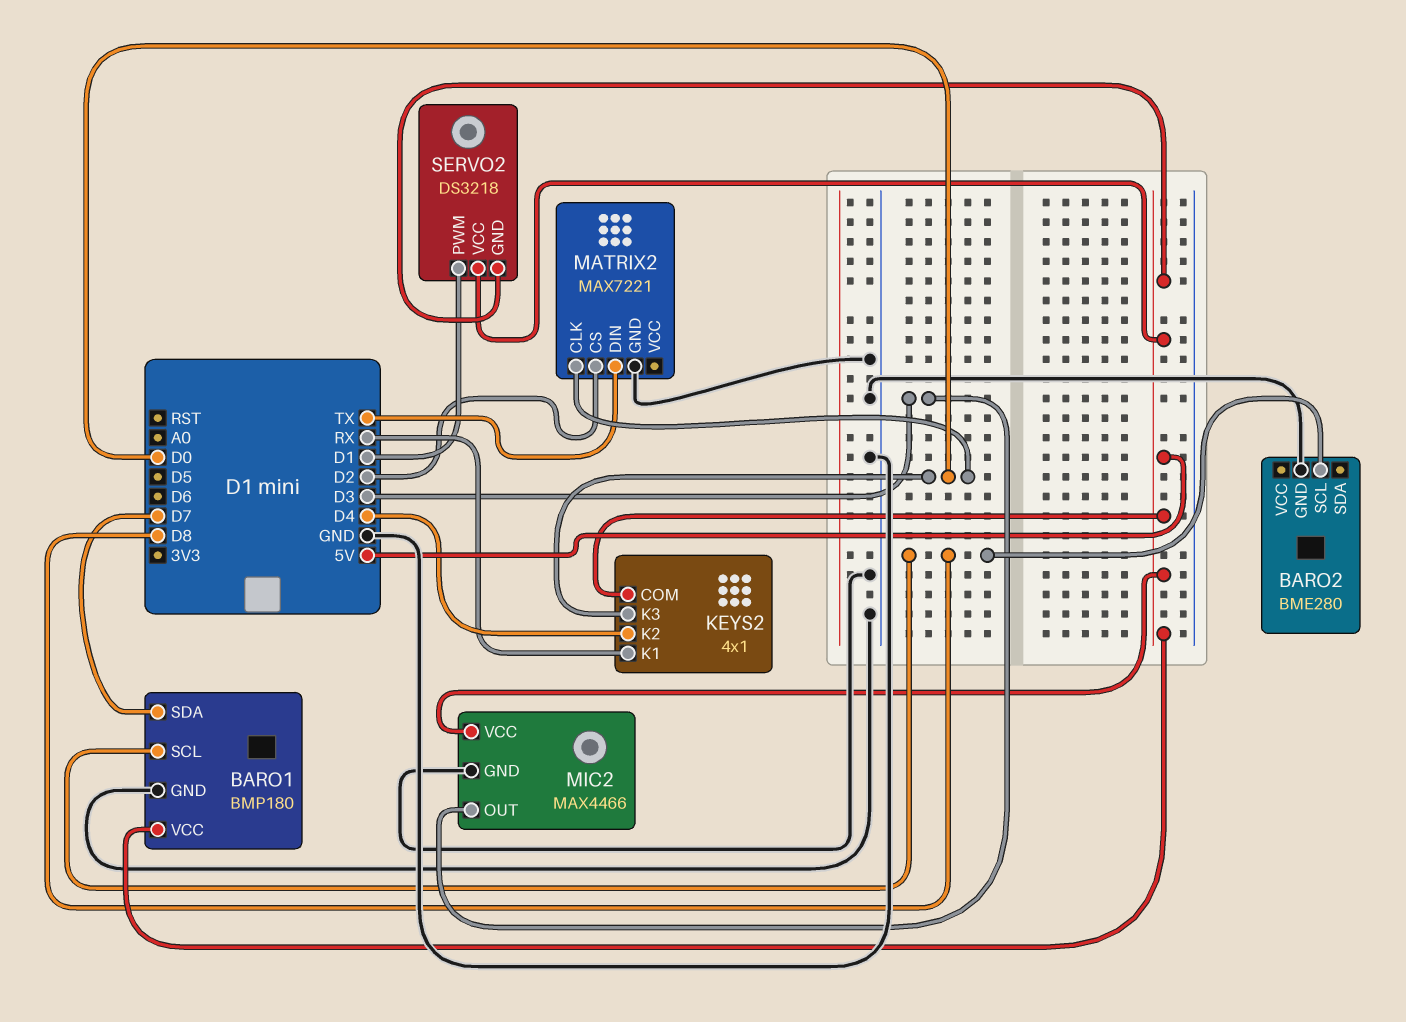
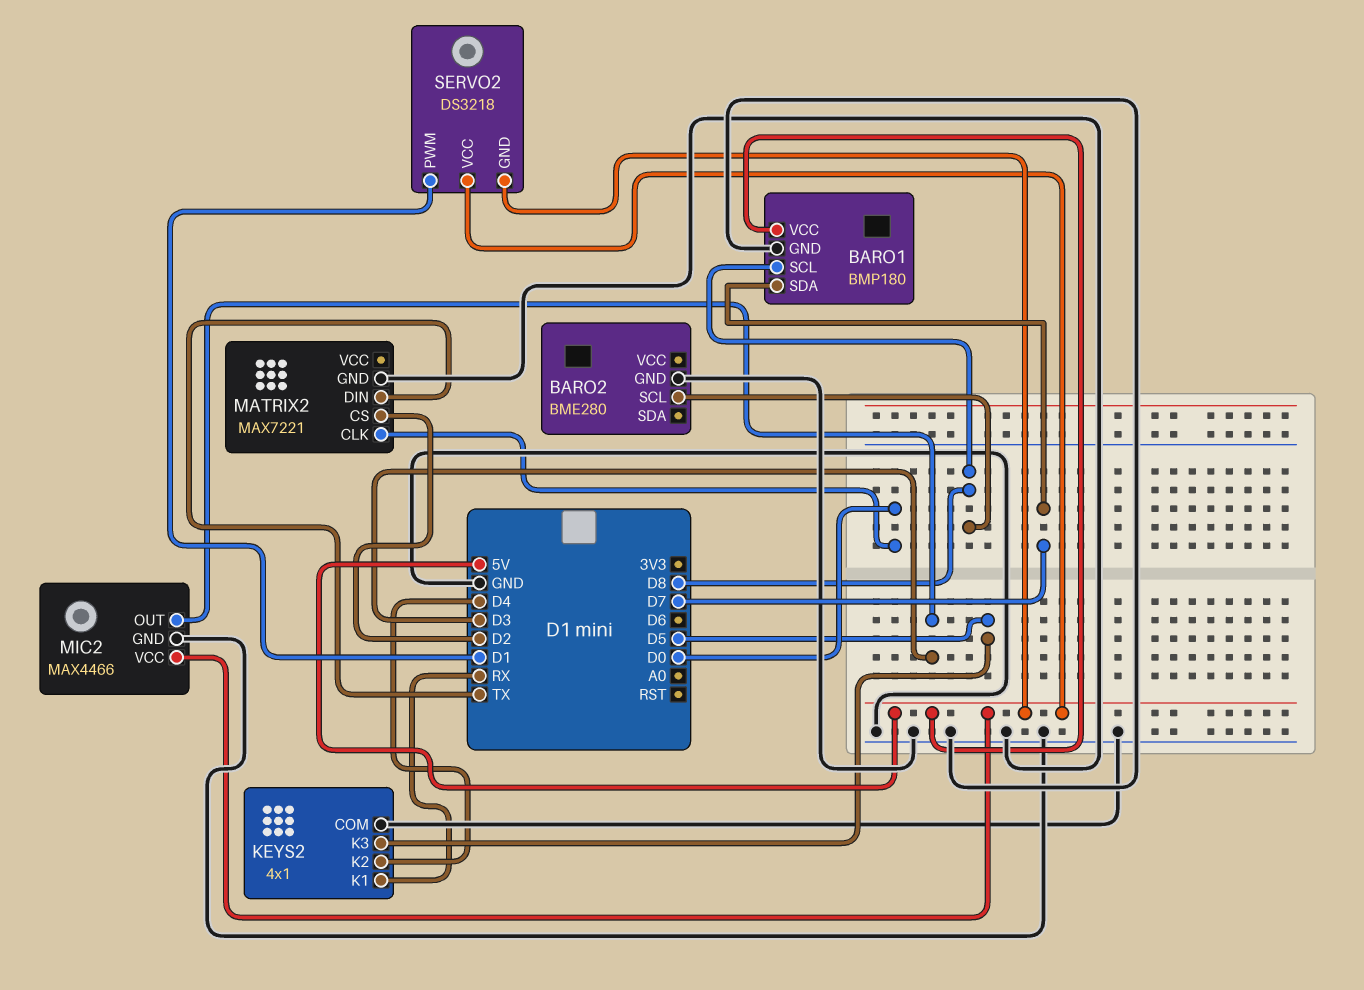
KEYS2 pin COM: 5V -> GND
KEYS2 pin K3: D0 -> D5

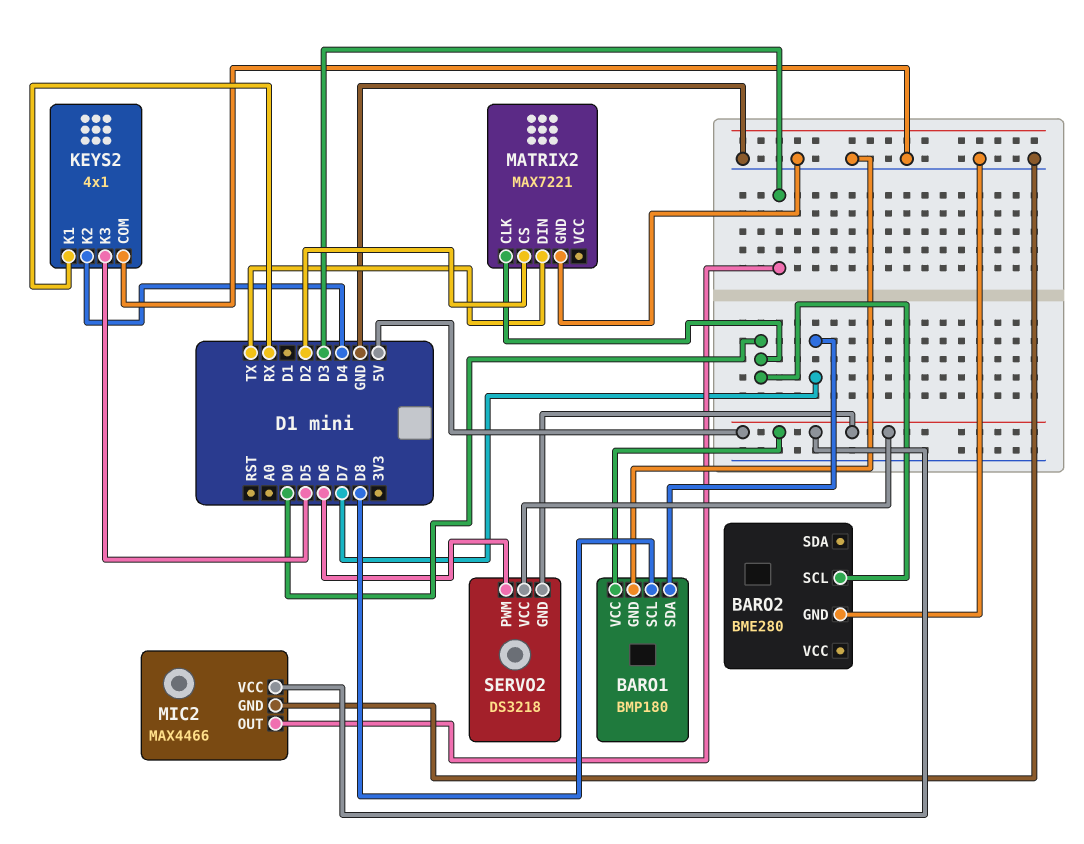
BARO2 pin SCL: D8 -> D0
SERVO2 pin PWM: D1 -> D6

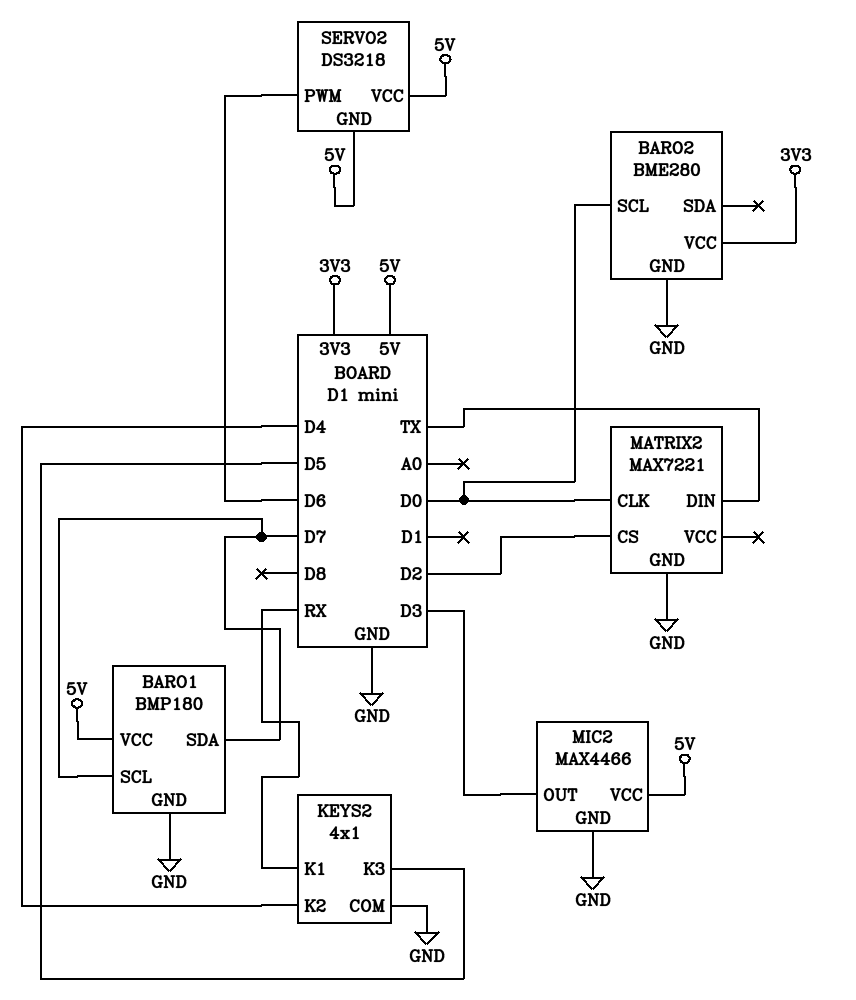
BARO1 pin SCL: D8 -> D7
BARO2 pin VCC: none -> 3V3

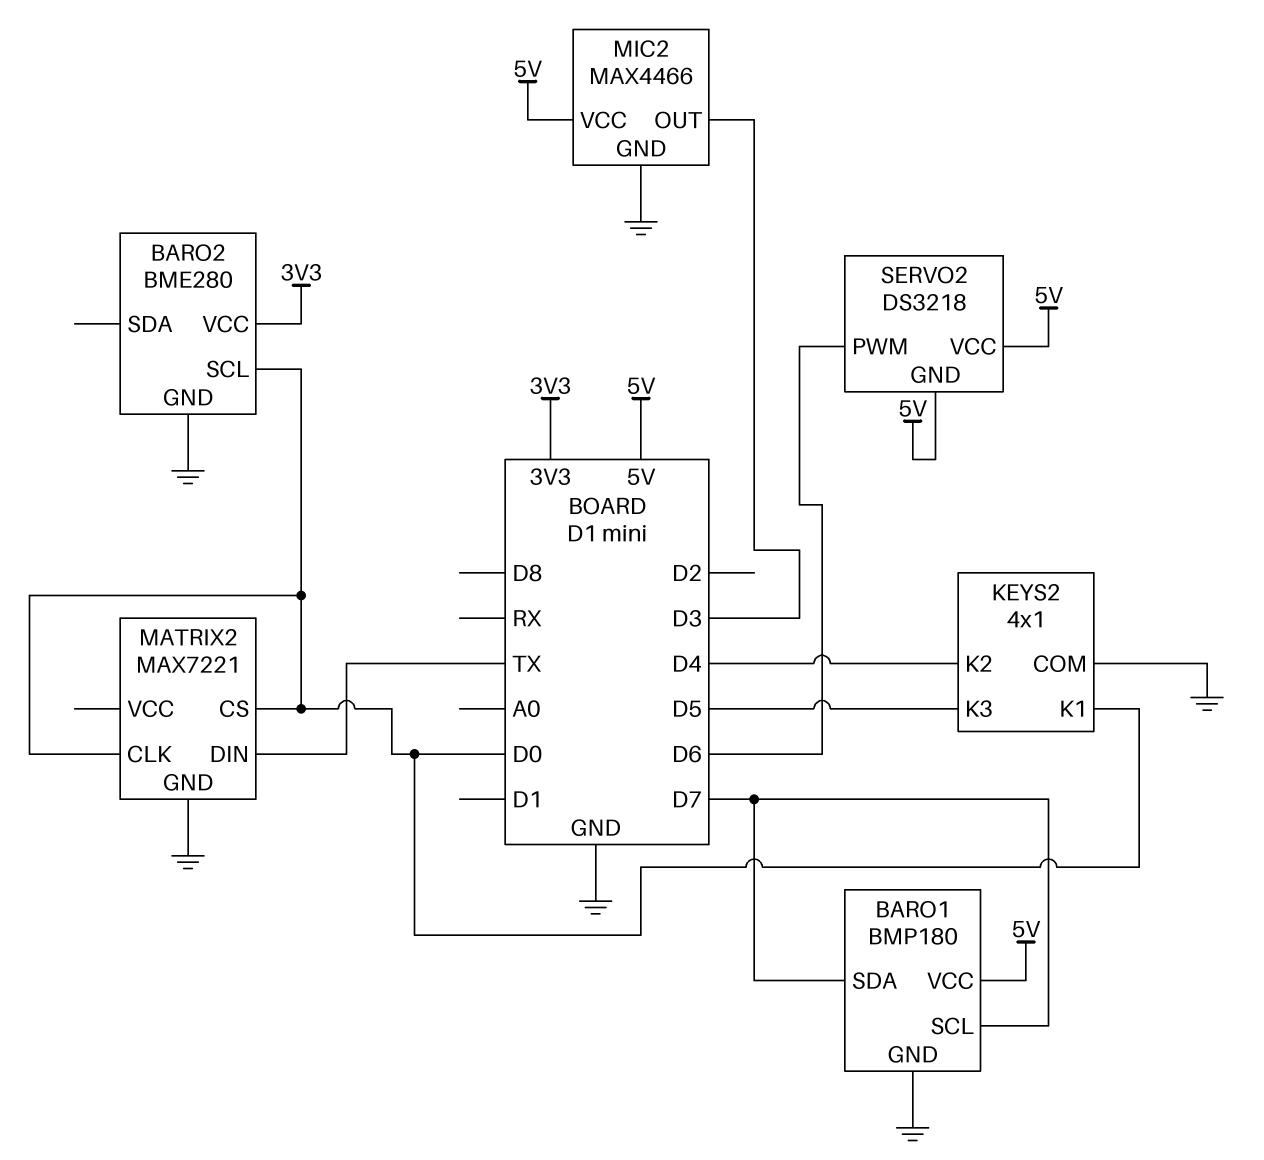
KEYS2 pin K1: RX -> D0
MATRIX2 pin CS: D2 -> D0

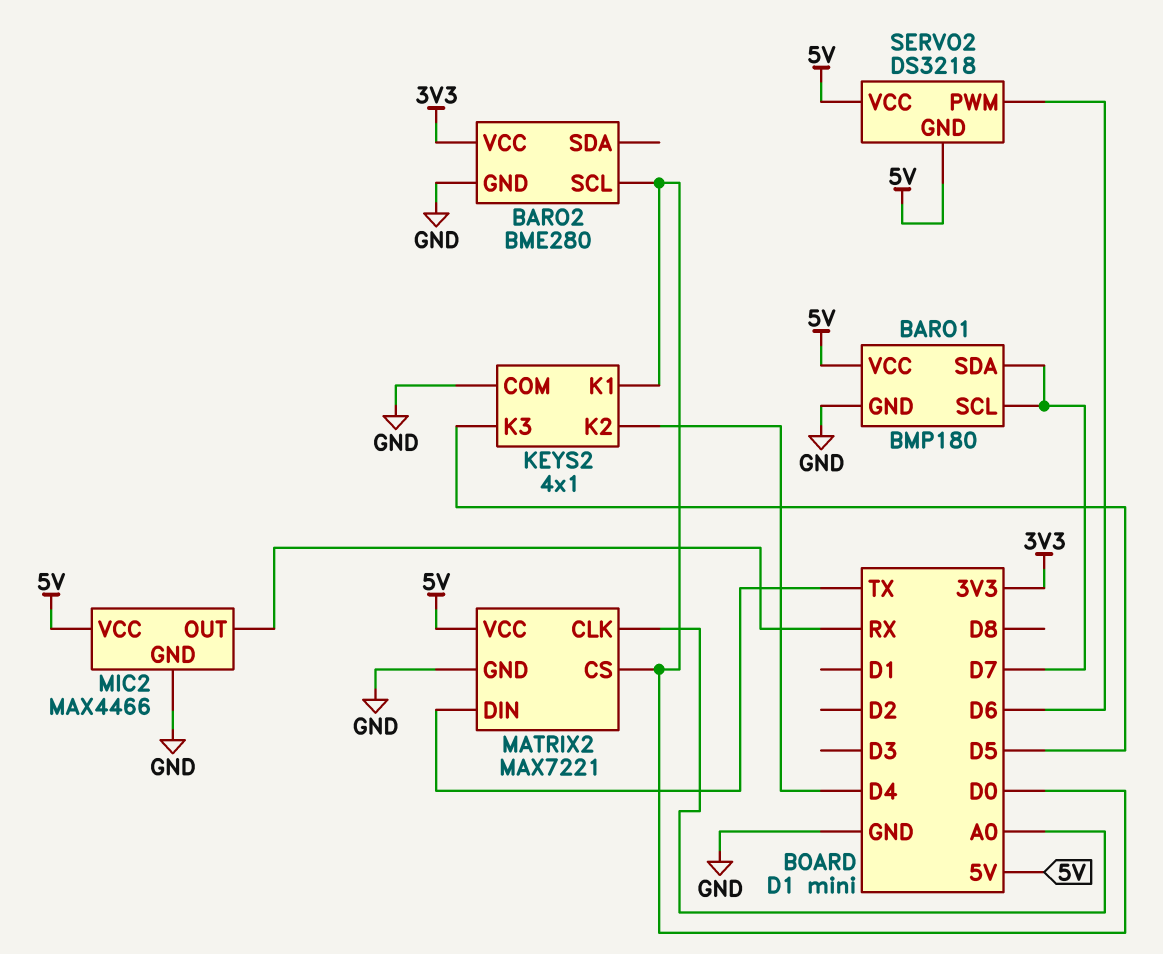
MATRIX2 pin CLK: D0 -> A0
MATRIX2 pin VCC: none -> 5V
MIC2 pin OUT: D3 -> RX

